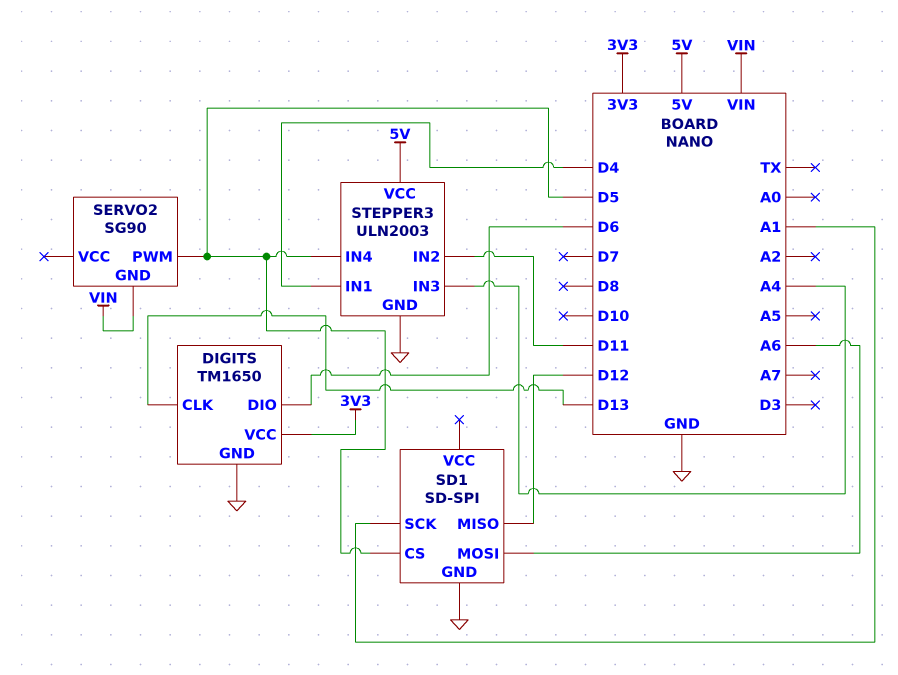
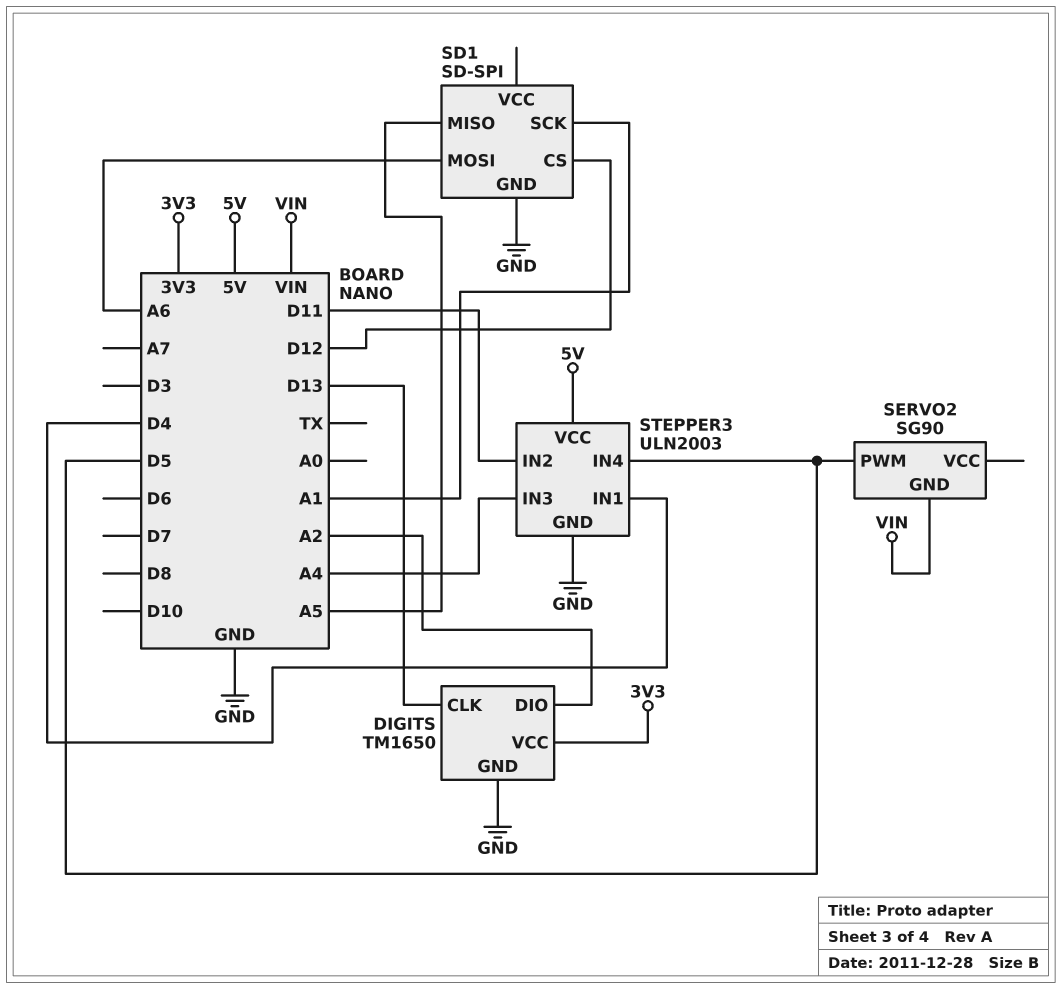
DIGITS pin DIO: D6 -> A2
SD1 pin CS: D5 -> D12
SD1 pin MISO: D12 -> A5

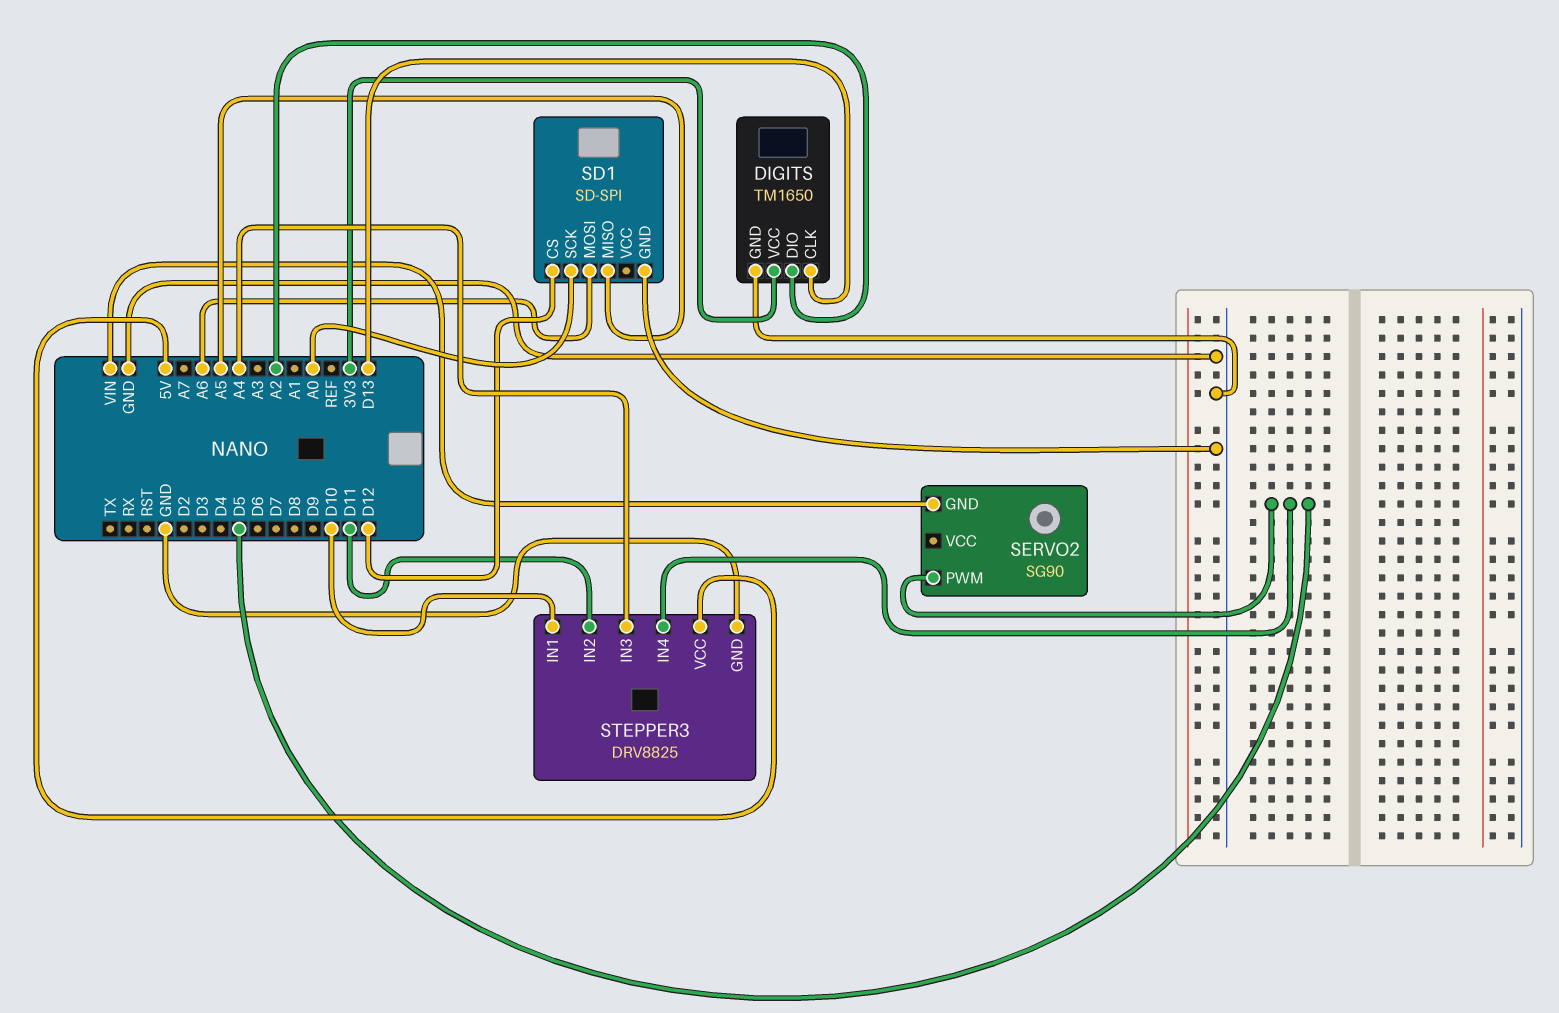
SD1 pin SCK: A1 -> A0
STEPPER3: ULN2003 -> DRV8825
STEPPER3 pin IN1: D4 -> D10

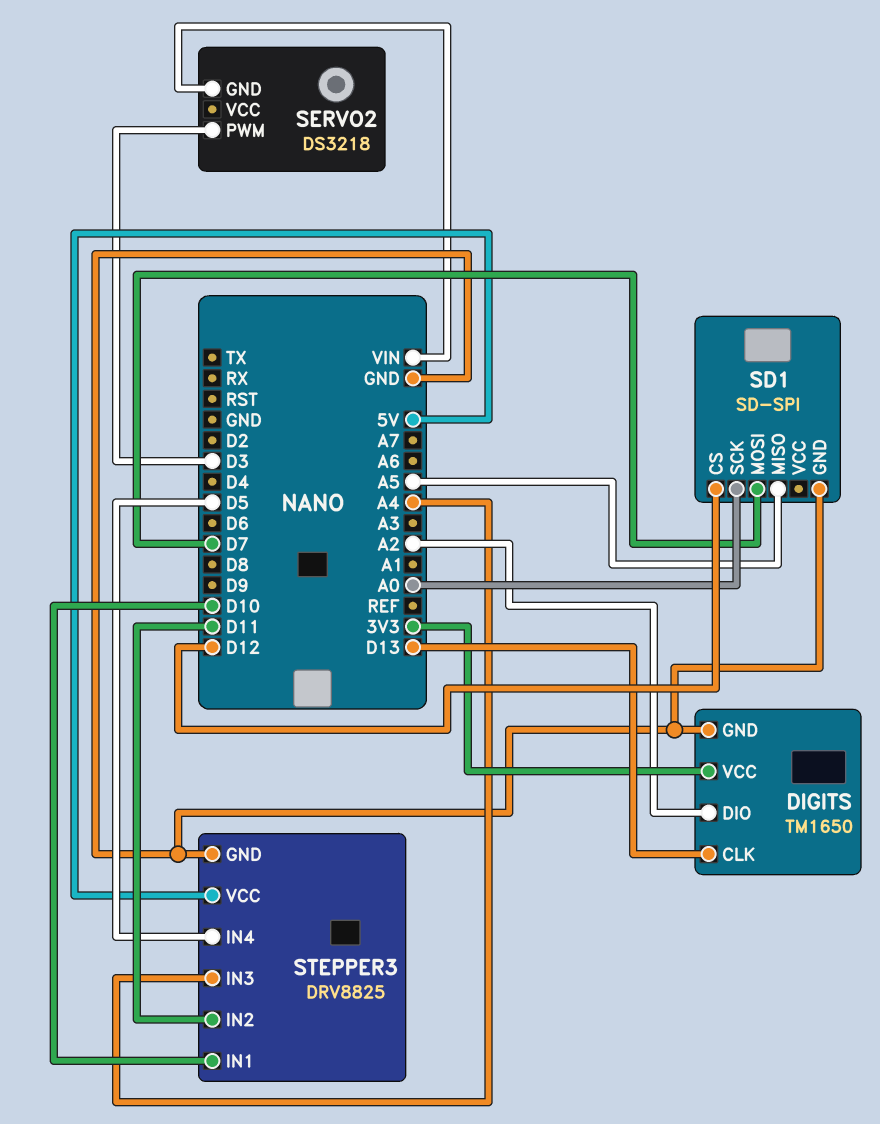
SD1 pin MOSI: A6 -> D7
SERVO2: SG90 -> DS3218
SERVO2 pin PWM: D5 -> D3

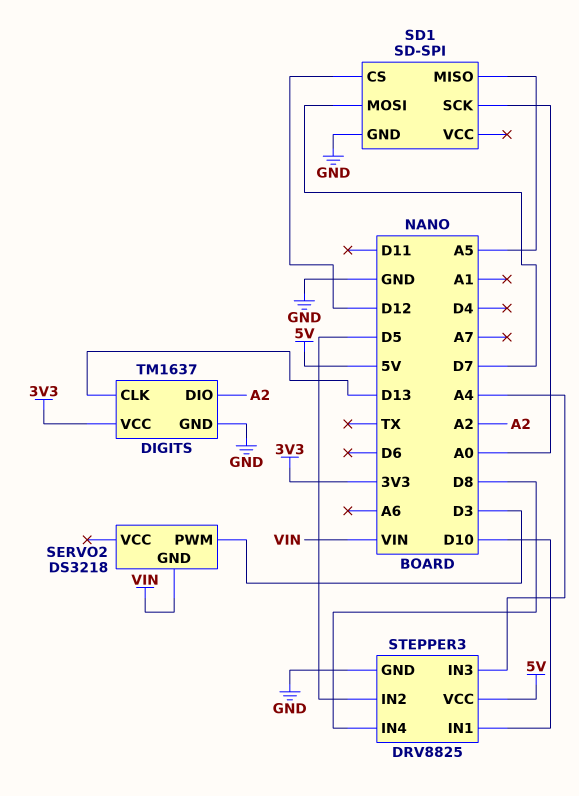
DIGITS: TM1650 -> TM1637
STEPPER3 pin IN2: D11 -> D5
STEPPER3 pin IN4: D5 -> D8

